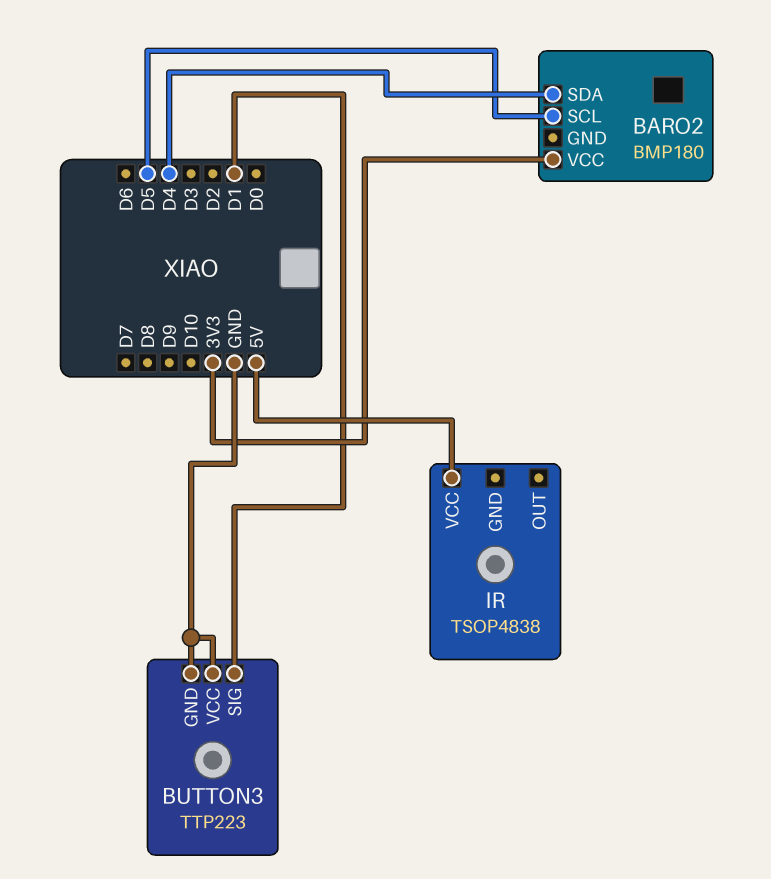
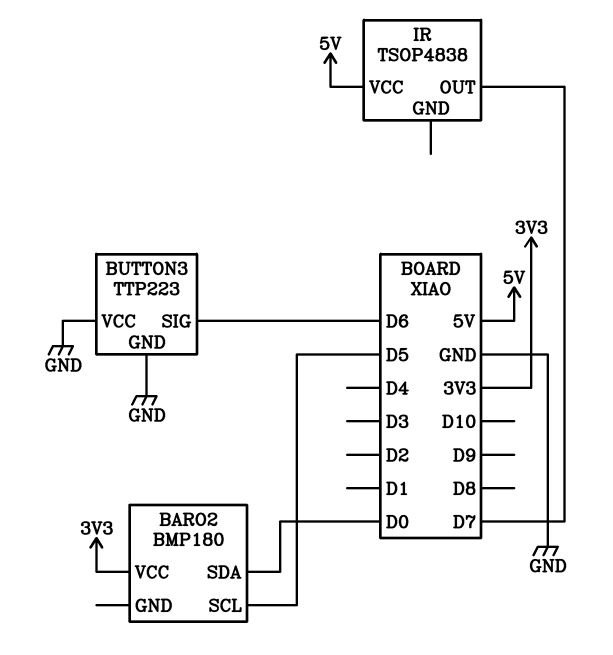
BARO2 pin SDA: D4 -> D0
BUTTON3 pin SIG: D1 -> D6
IR pin OUT: none -> D7

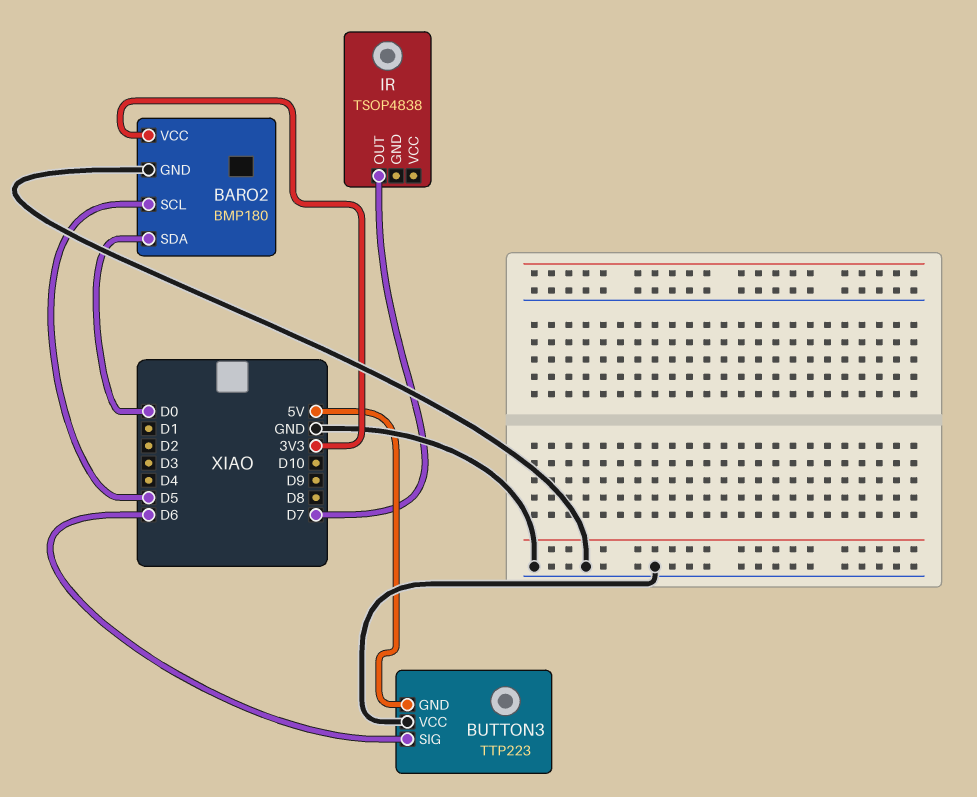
BARO2 pin GND: none -> GND
BUTTON3 pin GND: GND -> 5V
IR pin VCC: 5V -> none

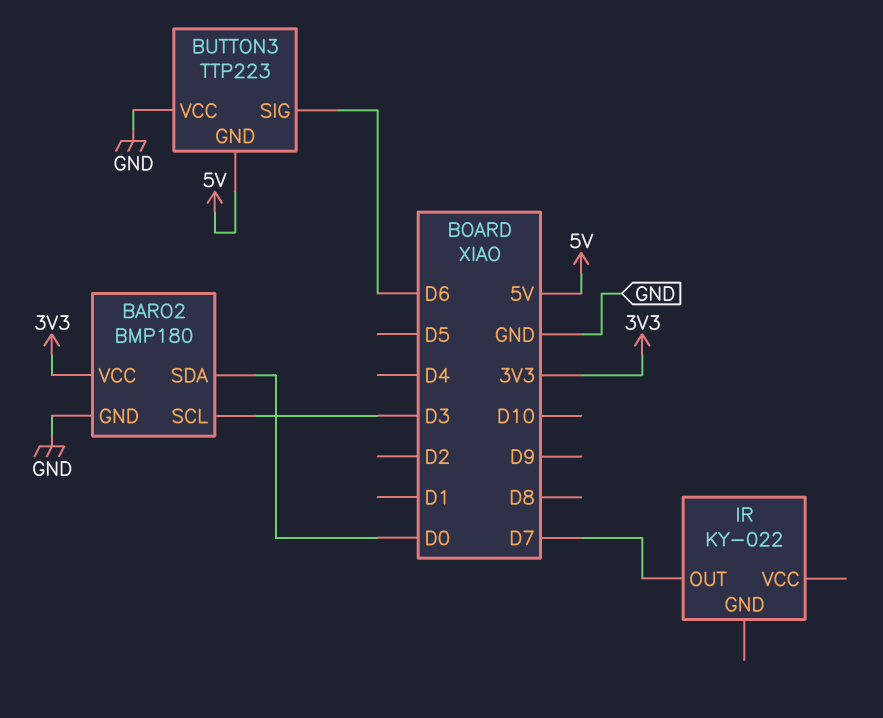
BARO2 pin SCL: D5 -> D3
IR: TSOP4838 -> KY-022

